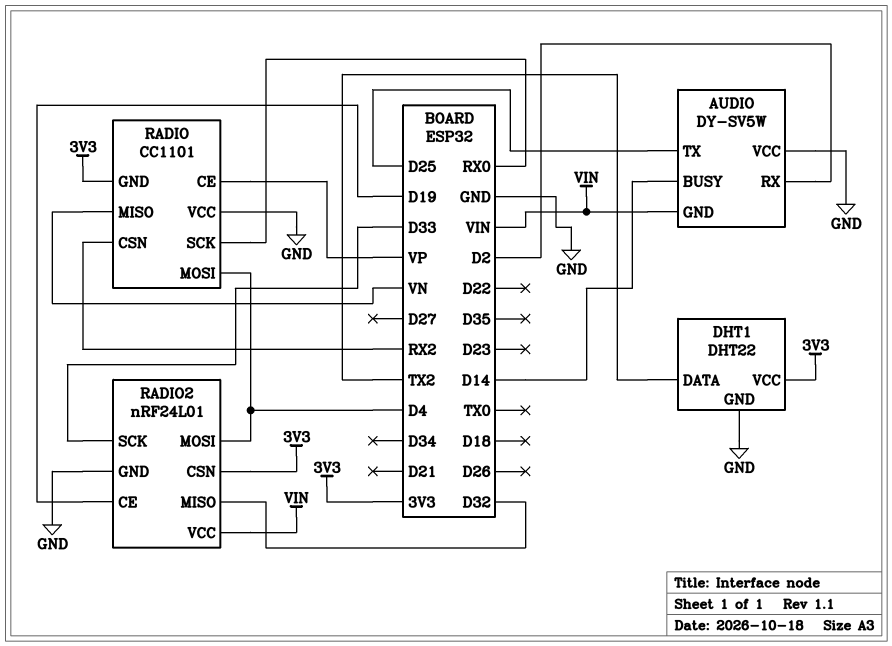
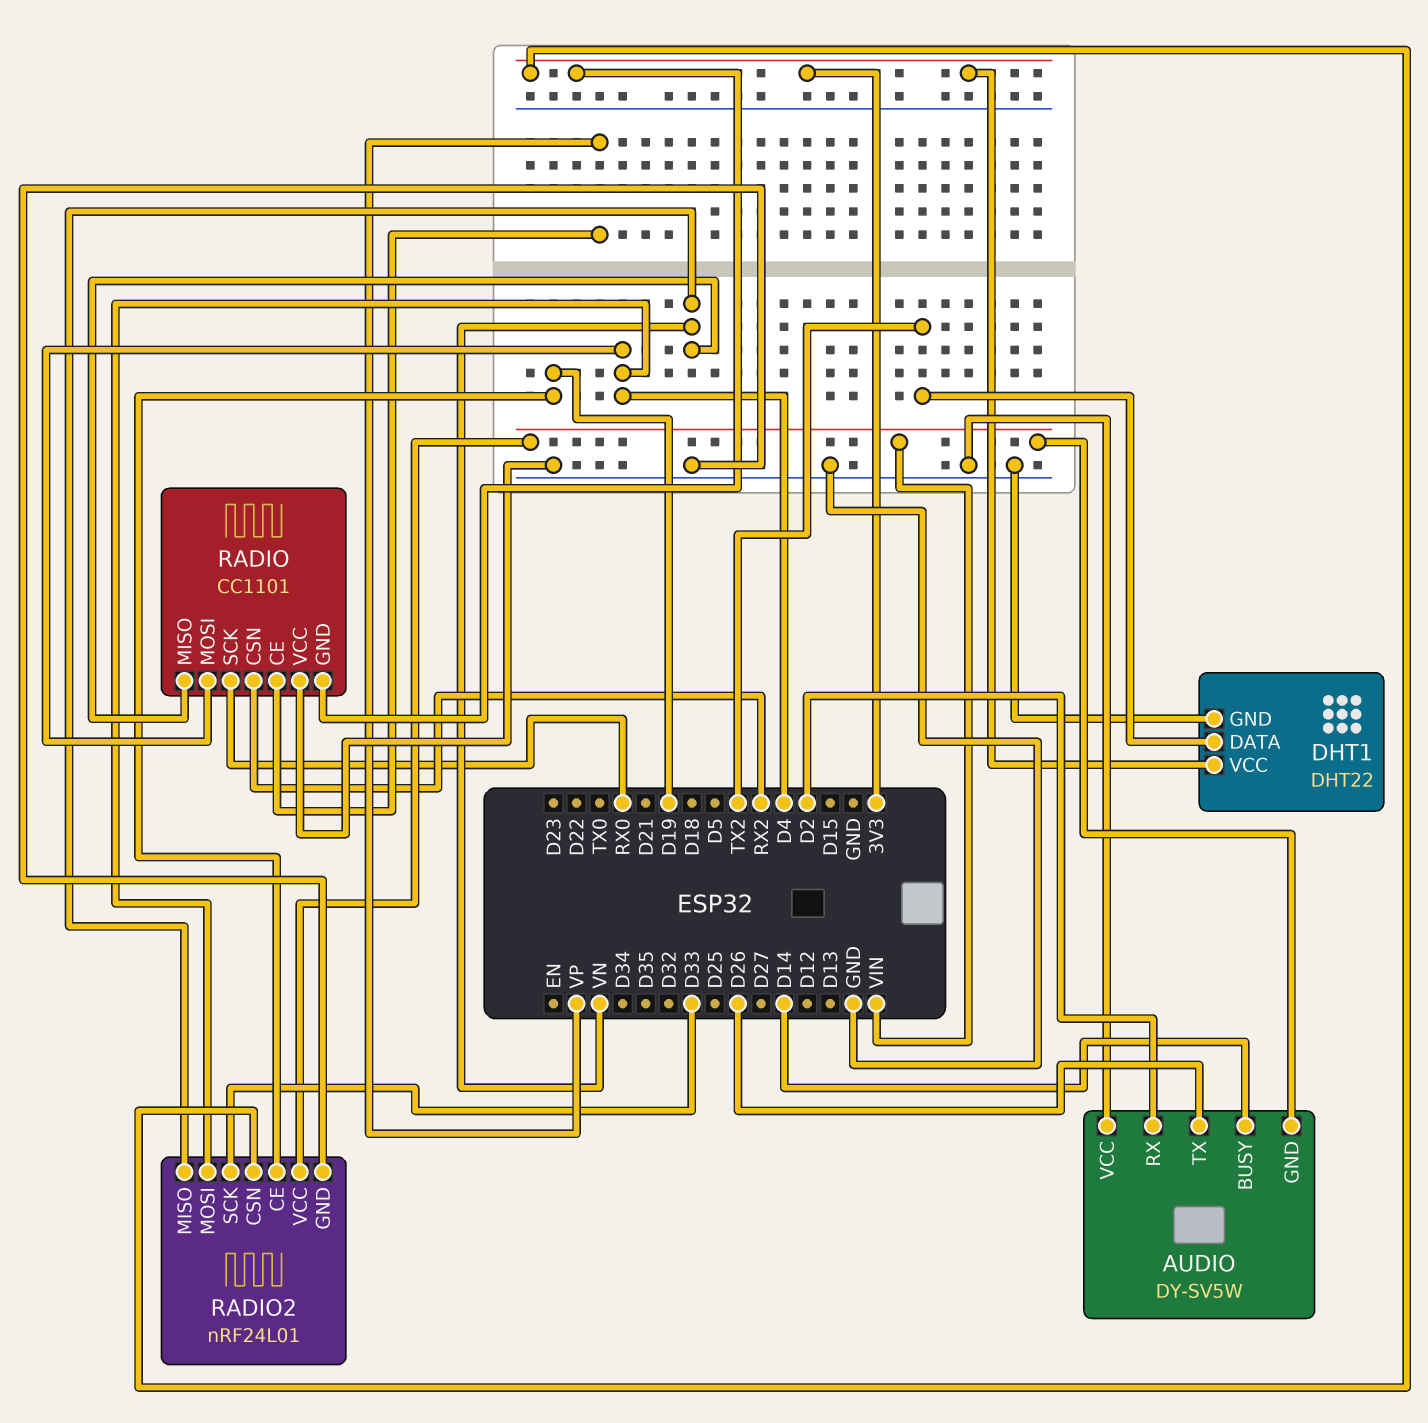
AUDIO pin TX: D25 -> D26
RADIO2 pin MISO: D32 -> VN

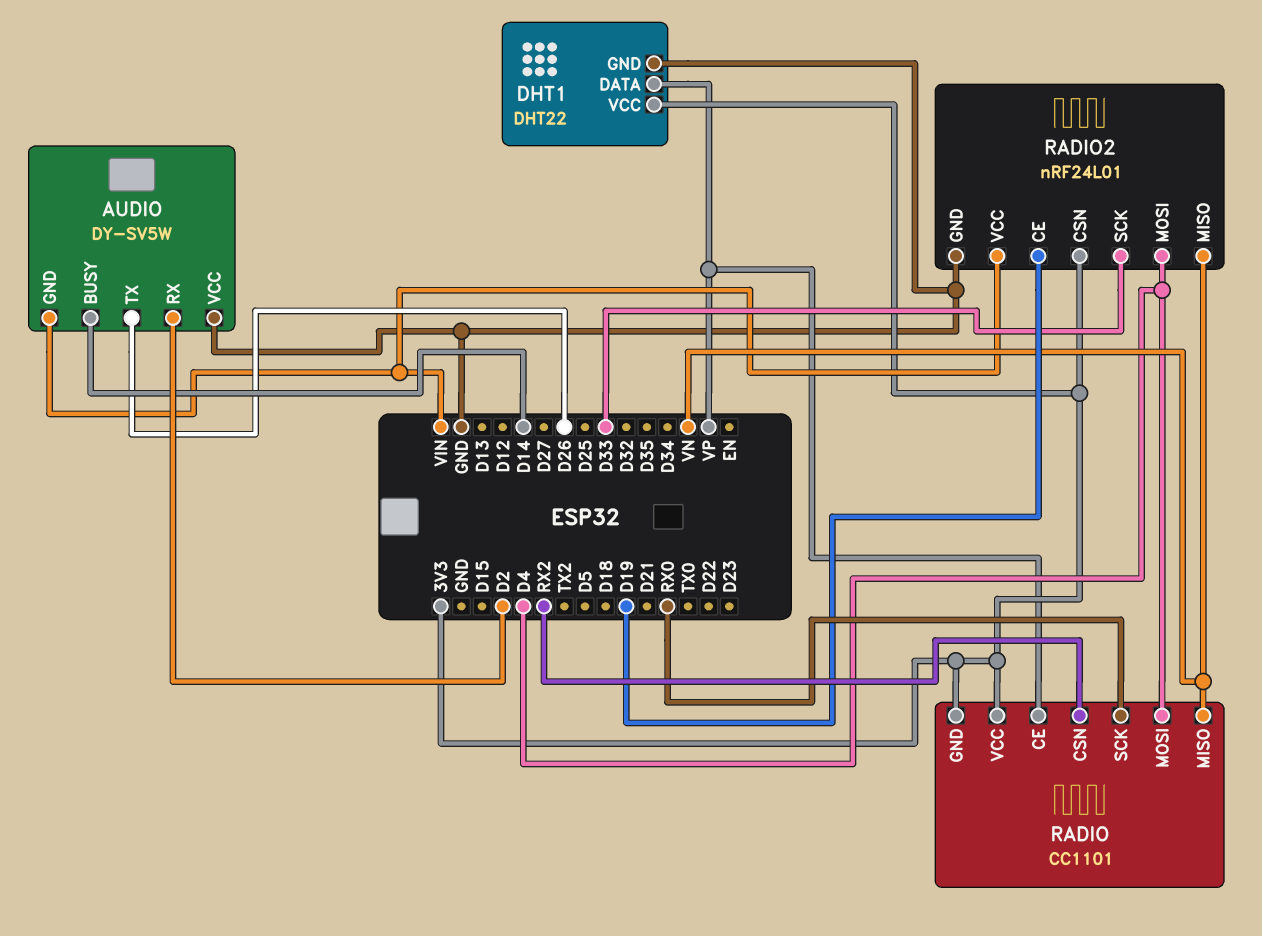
DHT1 pin DATA: TX2 -> VP
RADIO pin VCC: GND -> 3V3

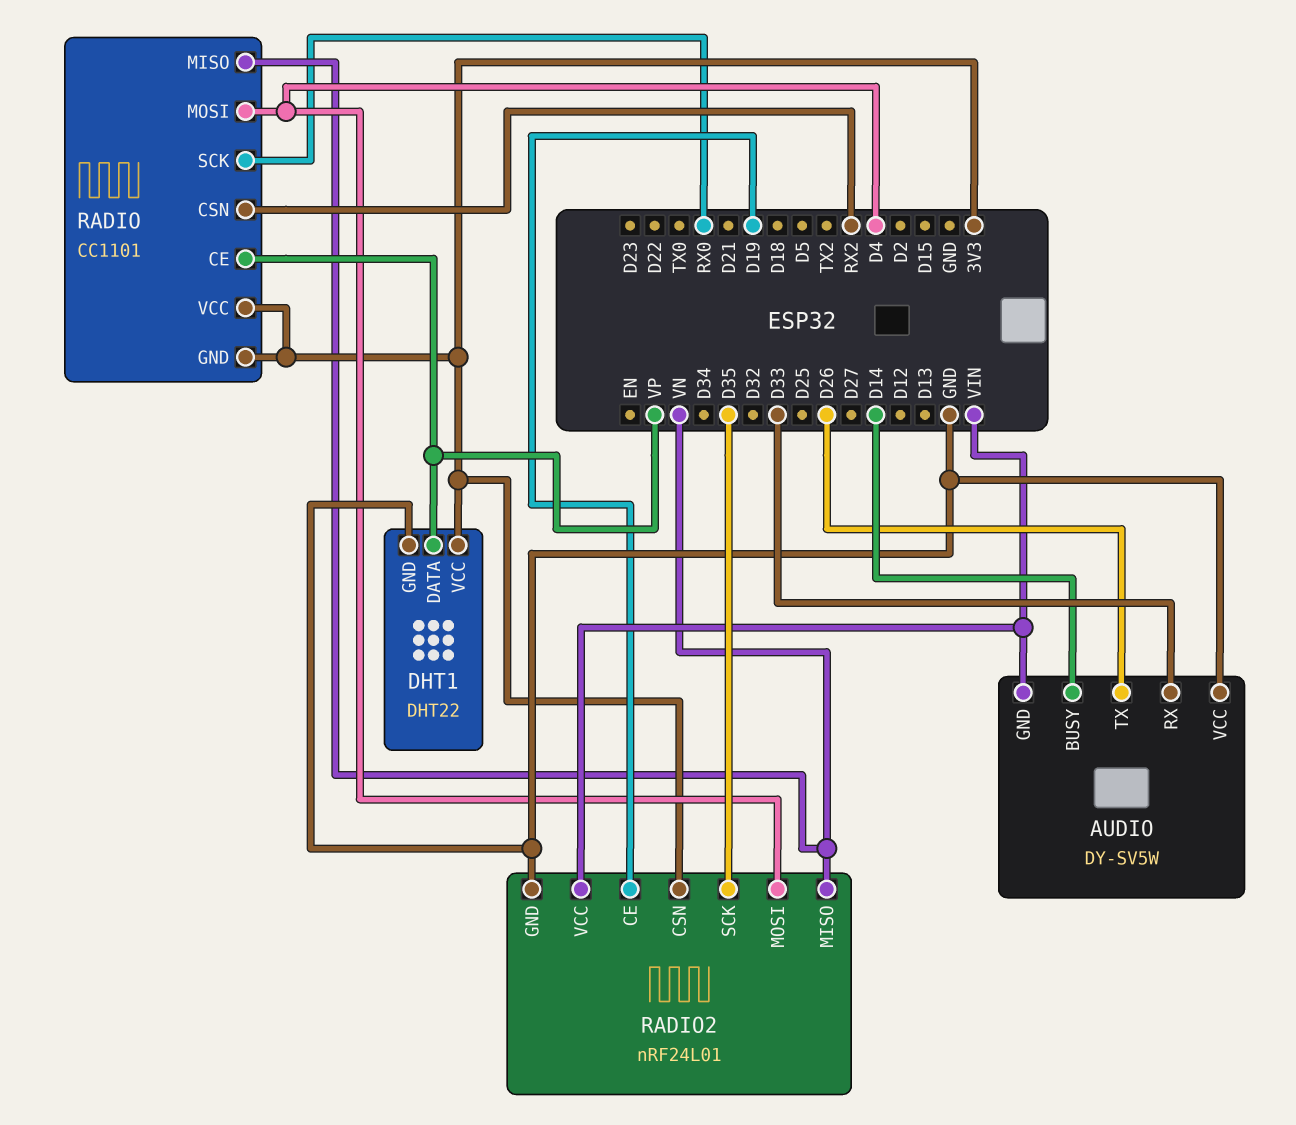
AUDIO pin RX: D2 -> D33
RADIO2 pin SCK: D33 -> D35

